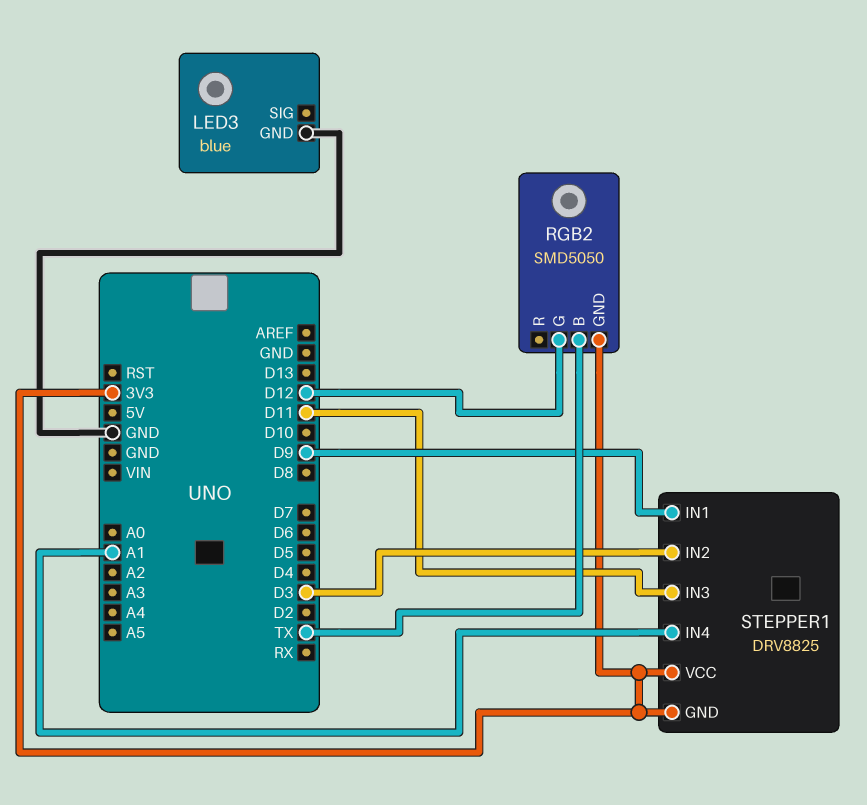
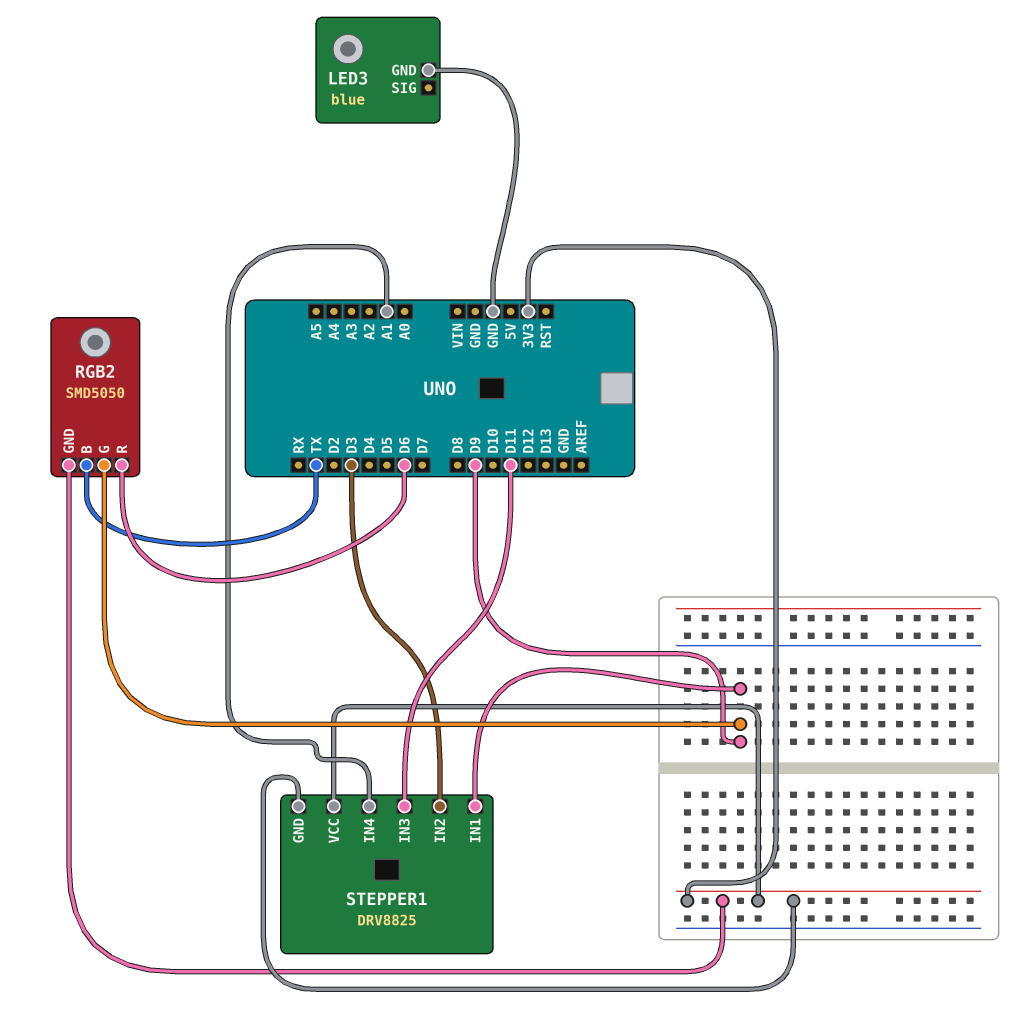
RGB2 pin G: D12 -> D9
RGB2 pin R: none -> D6

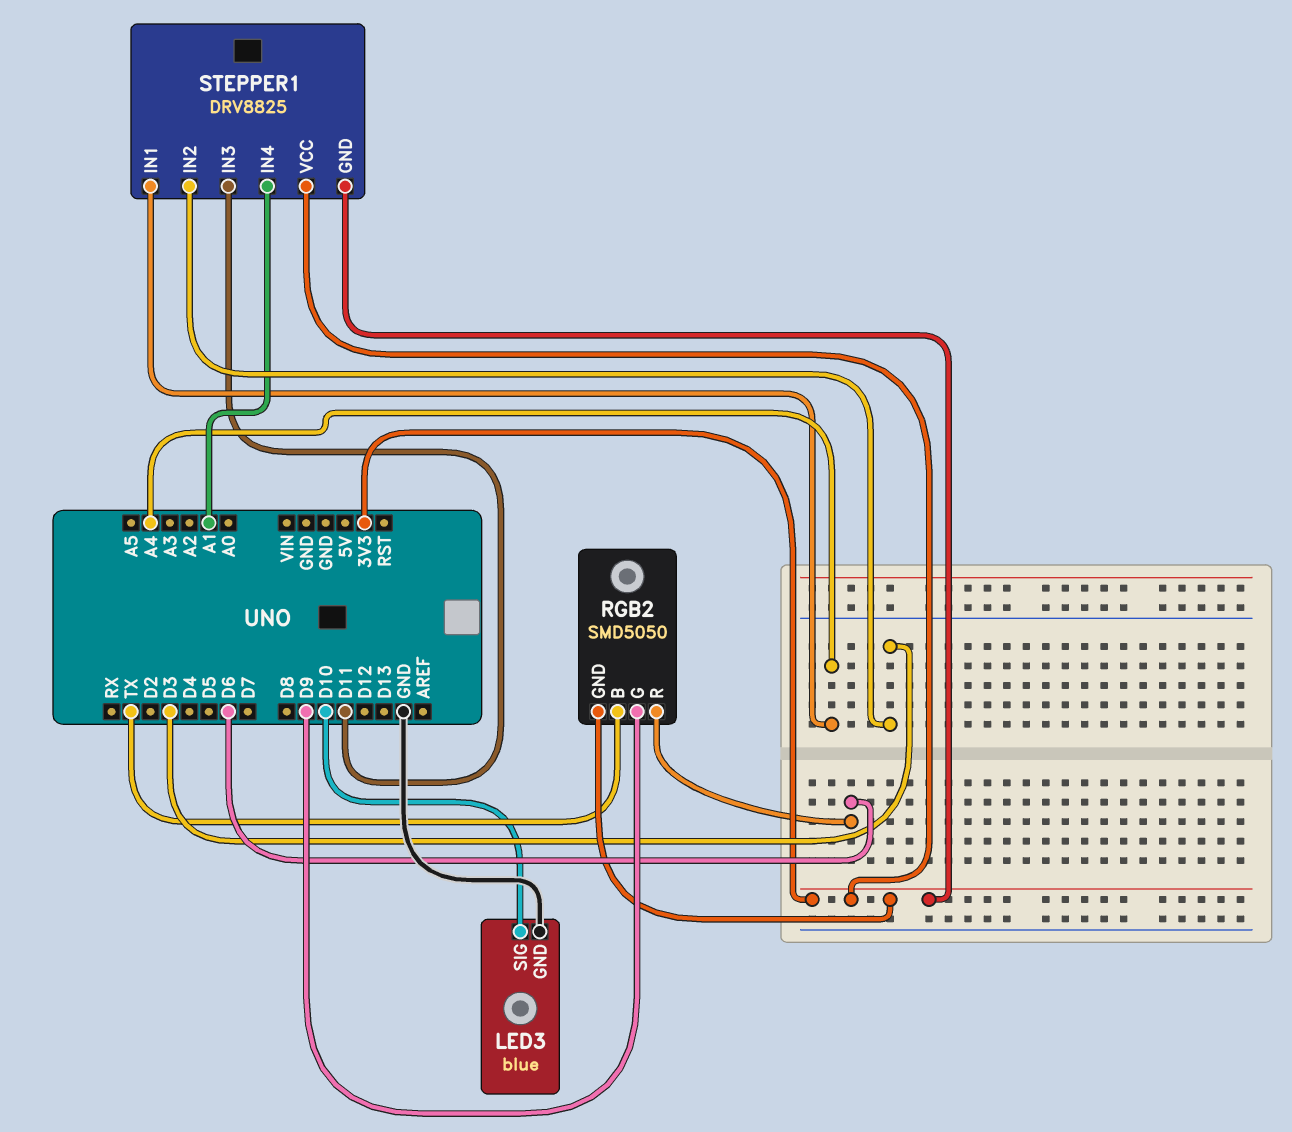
LED3 pin SIG: none -> D10
STEPPER1 pin IN1: D9 -> A4

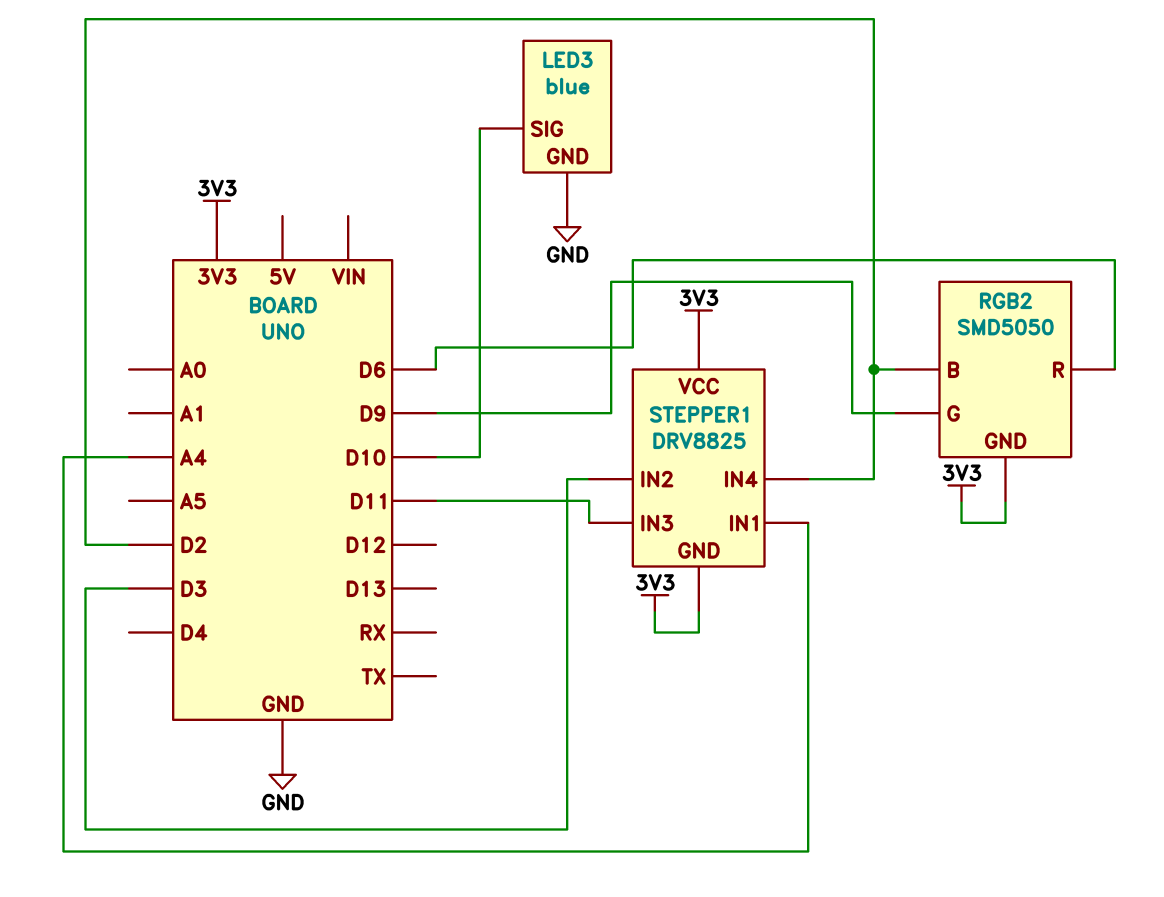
RGB2 pin B: TX -> D2
STEPPER1 pin IN4: A1 -> D2

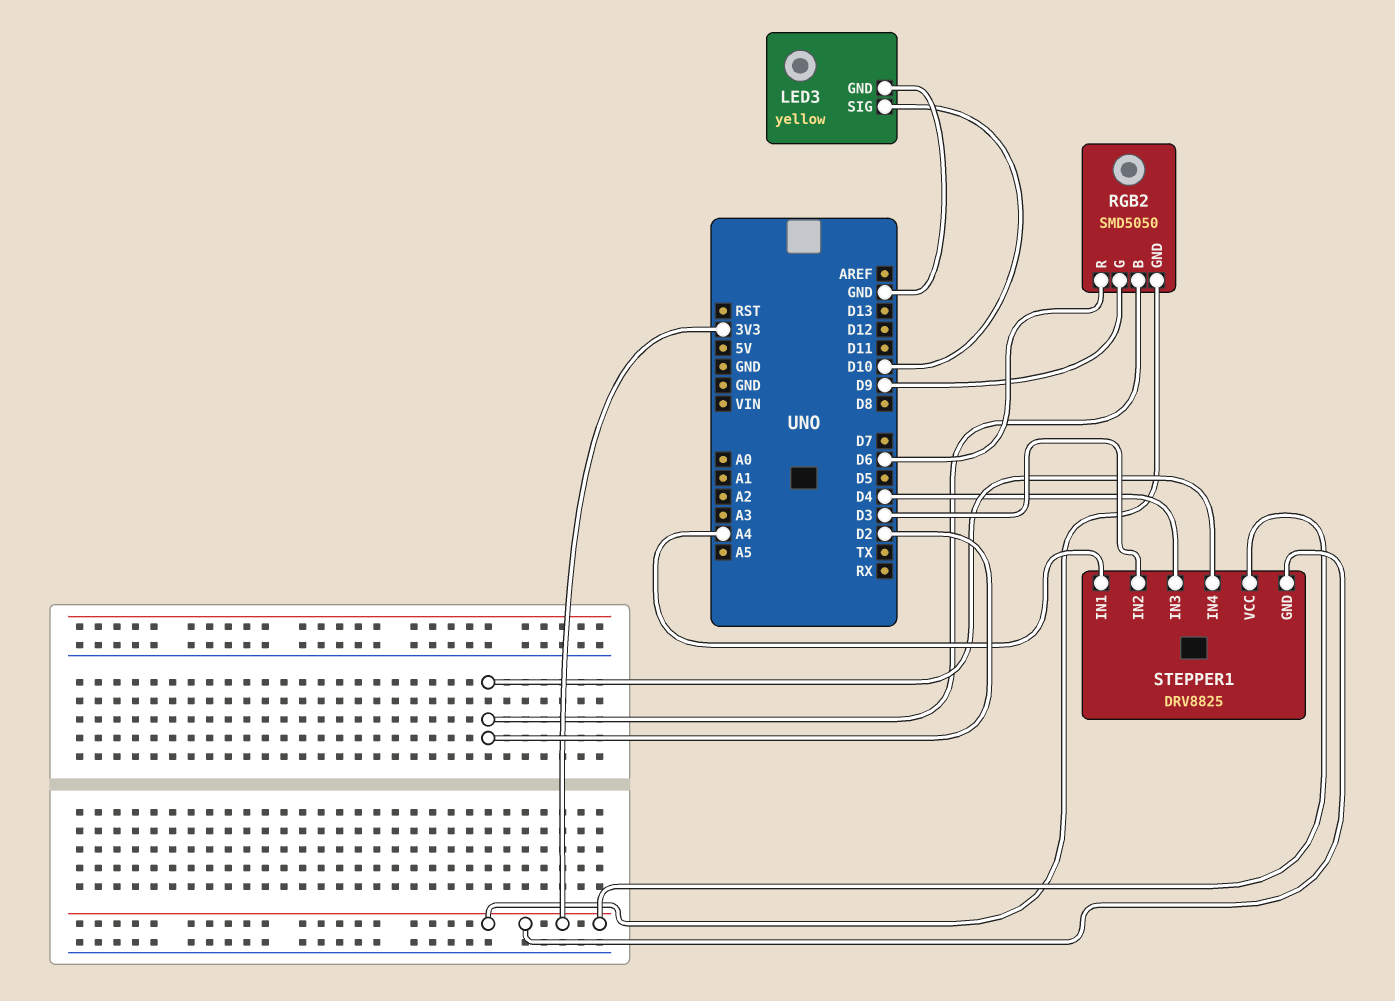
LED3: blue -> yellow
STEPPER1 pin IN3: D11 -> D4

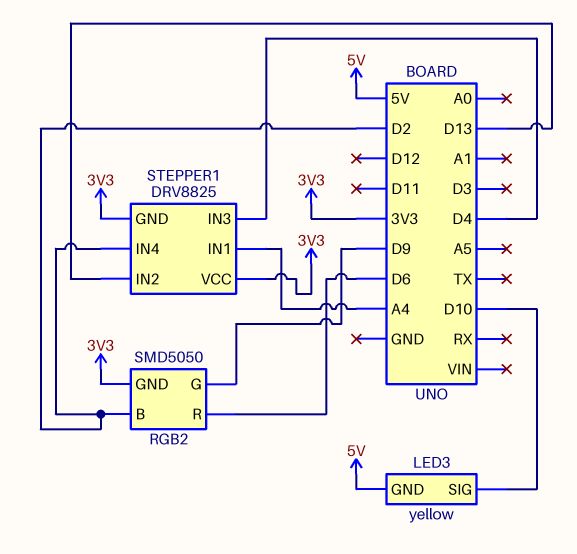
LED3 pin GND: GND -> 5V
STEPPER1 pin IN2: D3 -> D13

